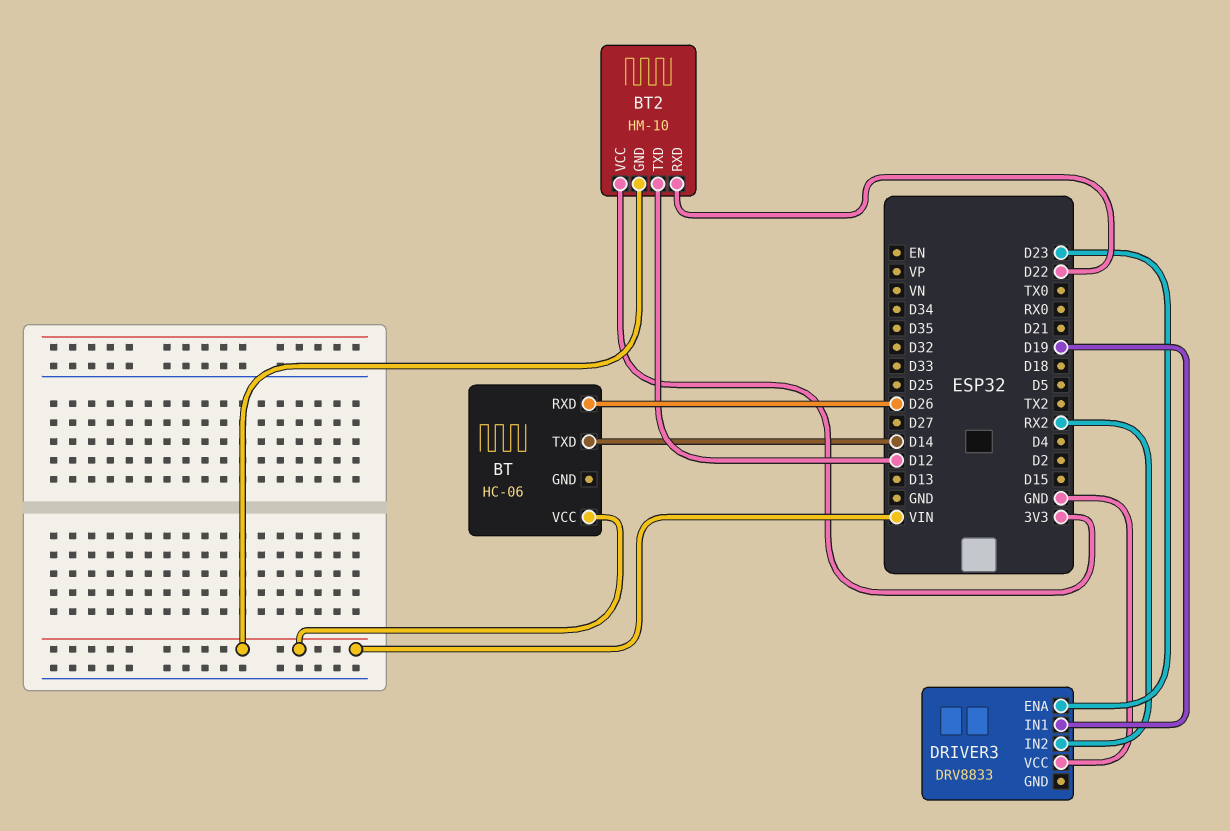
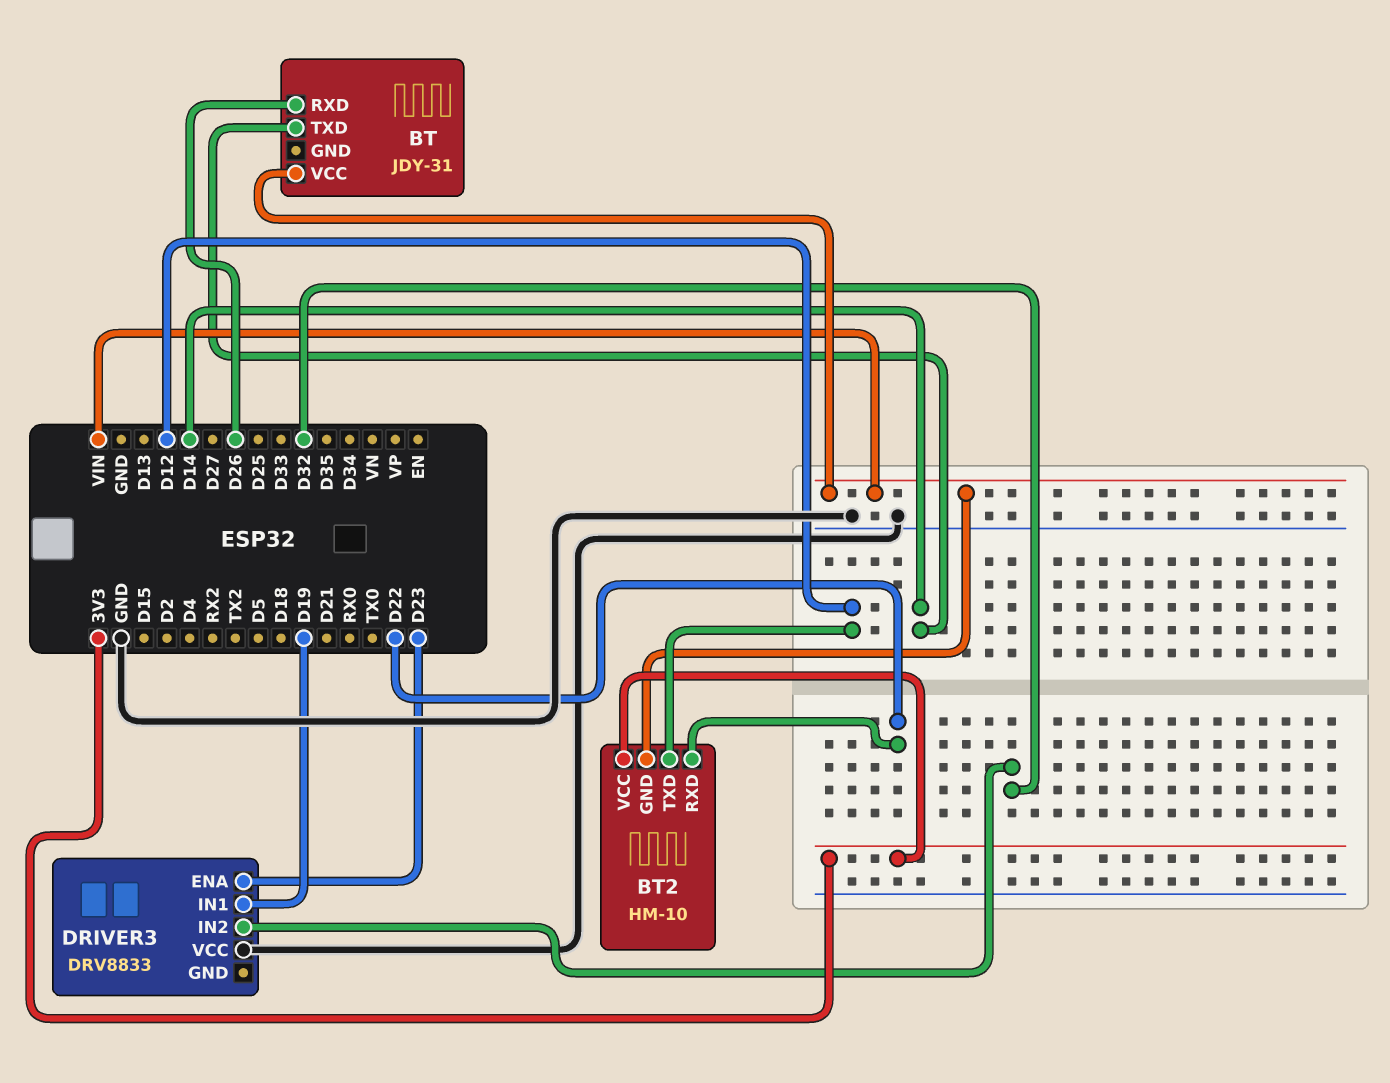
BT: HC-06 -> JDY-31
DRIVER3 pin IN2: RX2 -> D32

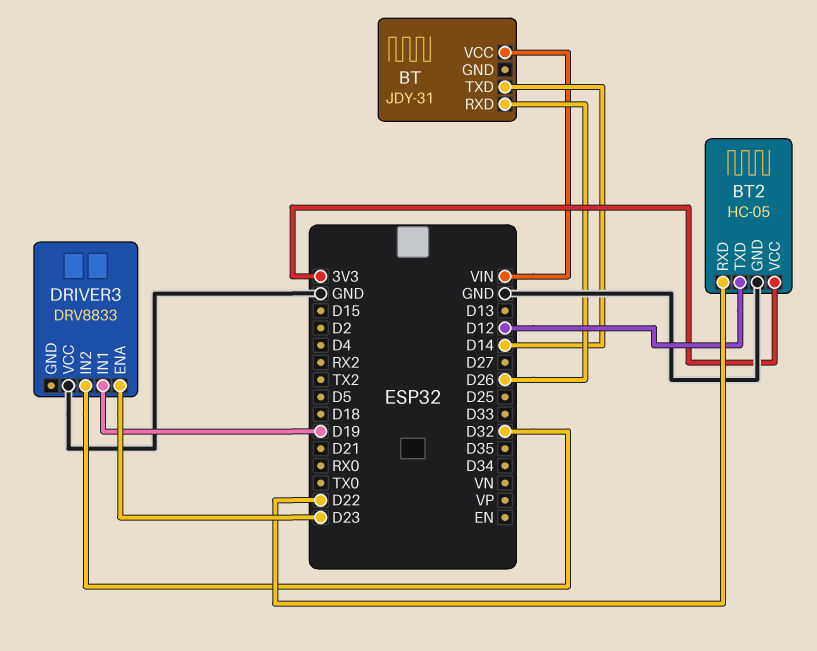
BT2: HM-10 -> HC-05
BT2 pin GND: VIN -> GND

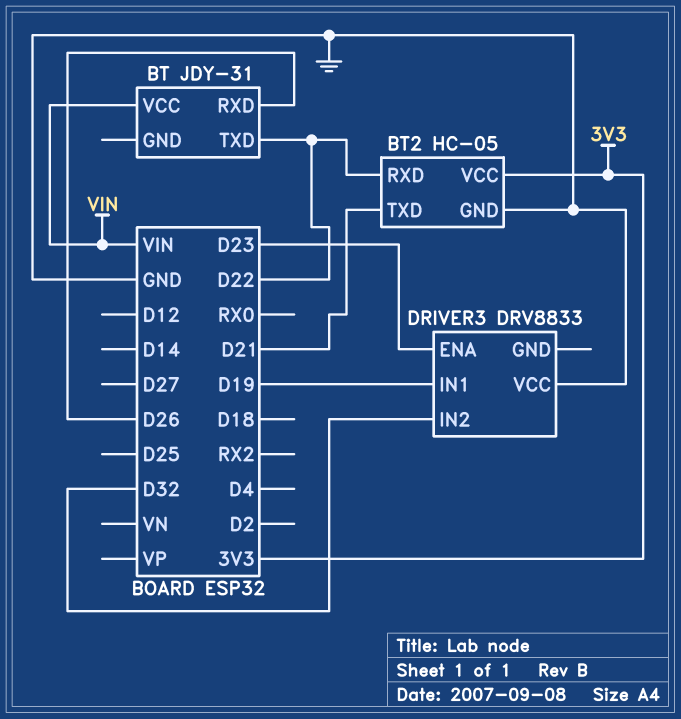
BT pin TXD: D14 -> D22
BT2 pin TXD: D12 -> D21

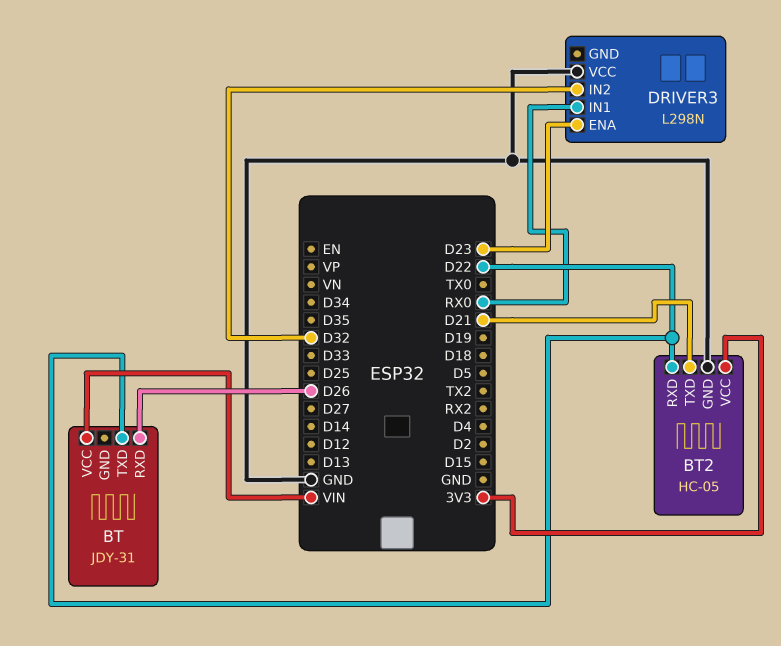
DRIVER3: DRV8833 -> L298N
DRIVER3 pin IN1: D19 -> RX0

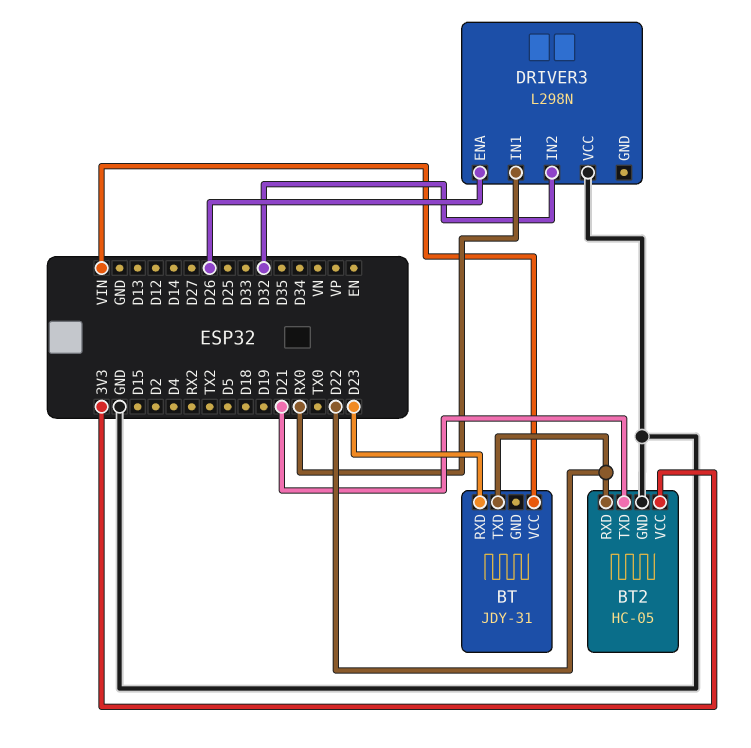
BT pin RXD: D26 -> D23
DRIVER3 pin ENA: D23 -> D26

